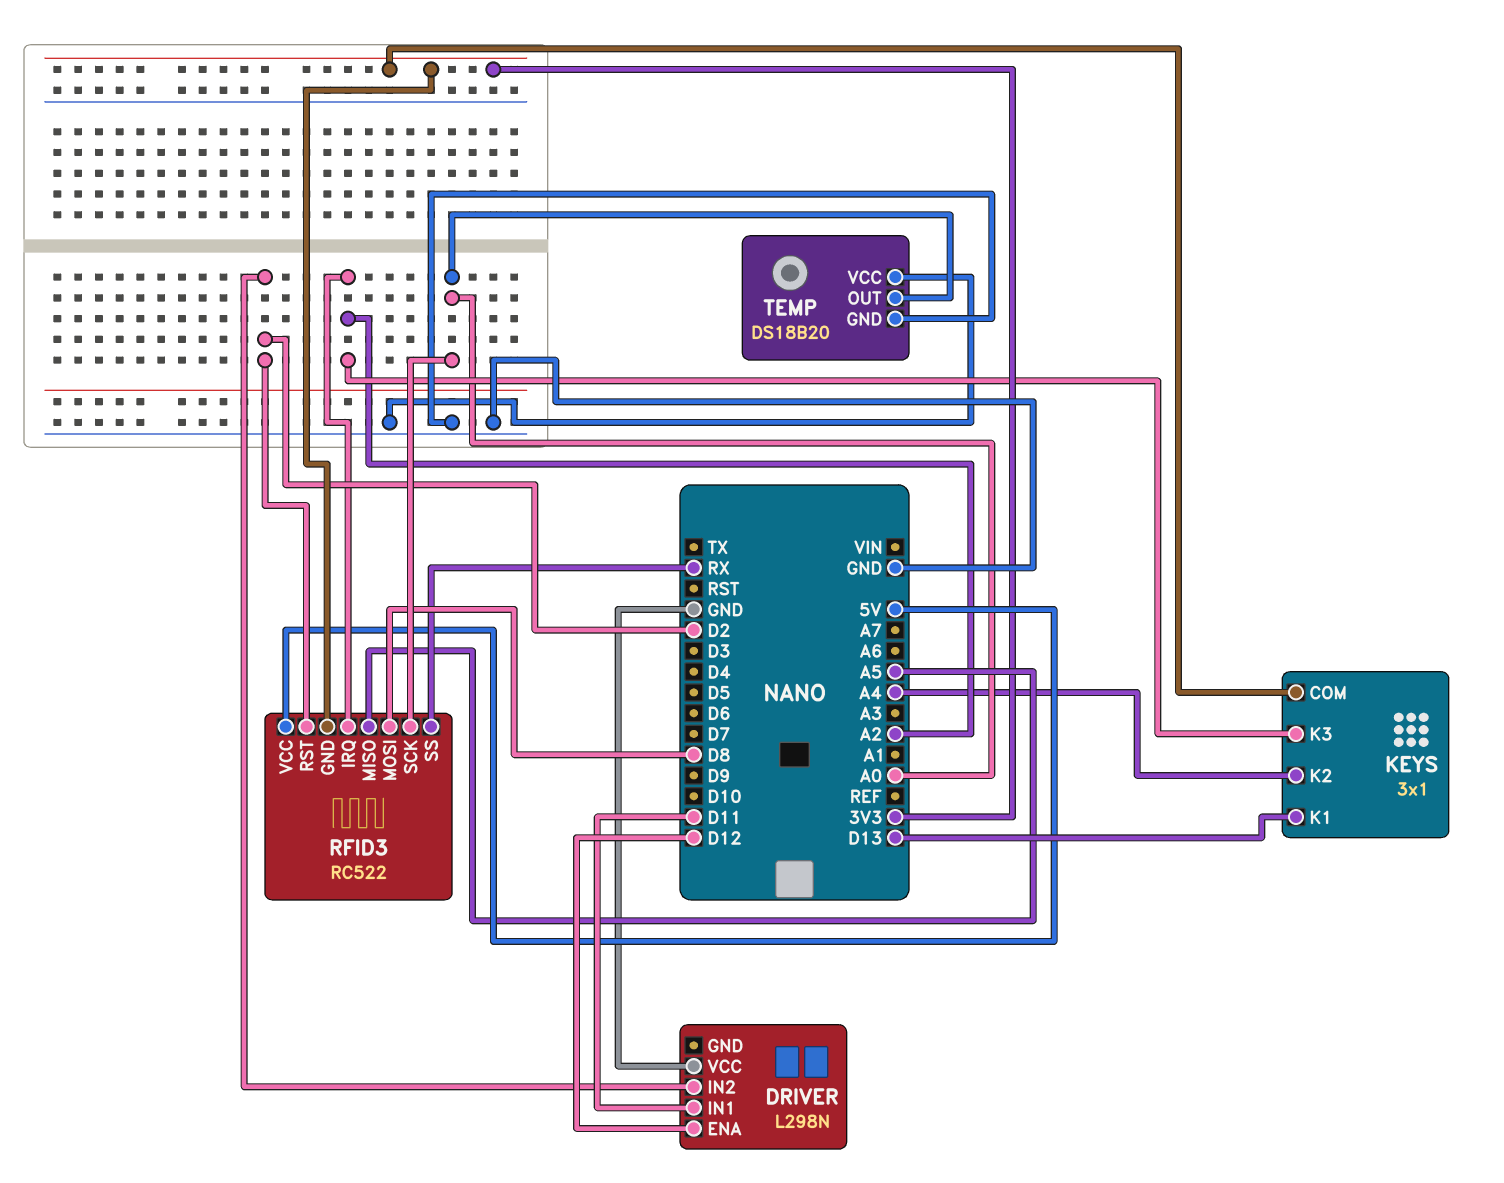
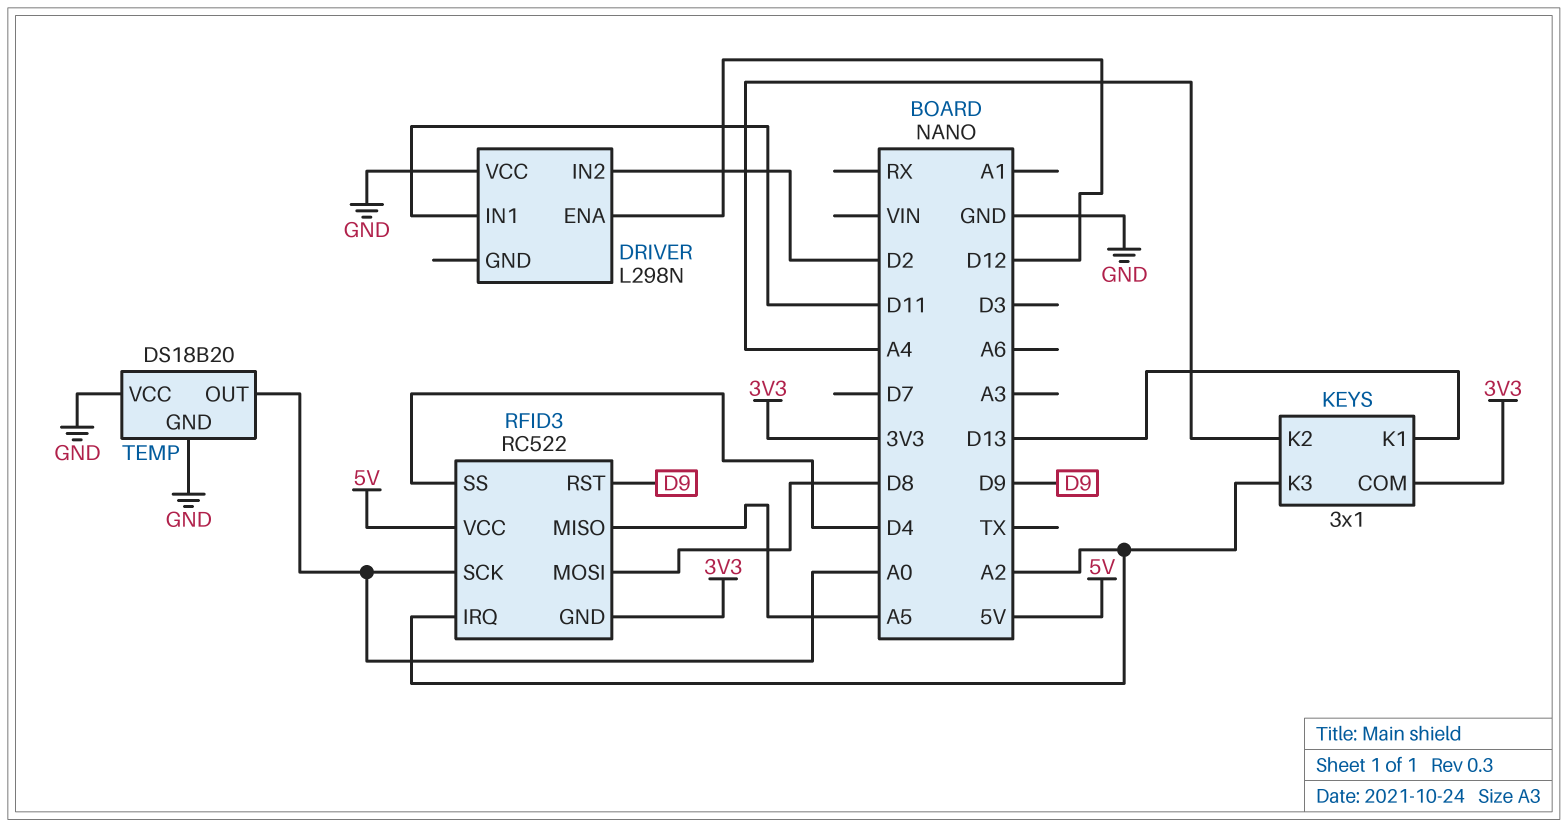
RFID3 pin RST: D2 -> D9
RFID3 pin SS: RX -> D4

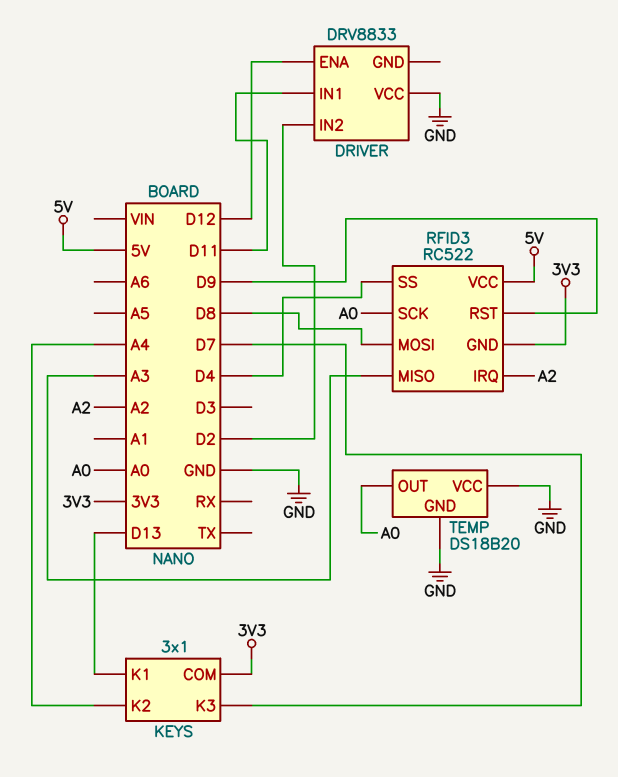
DRIVER: L298N -> DRV8833
KEYS pin K3: A2 -> D7
RFID3 pin MISO: A5 -> A3

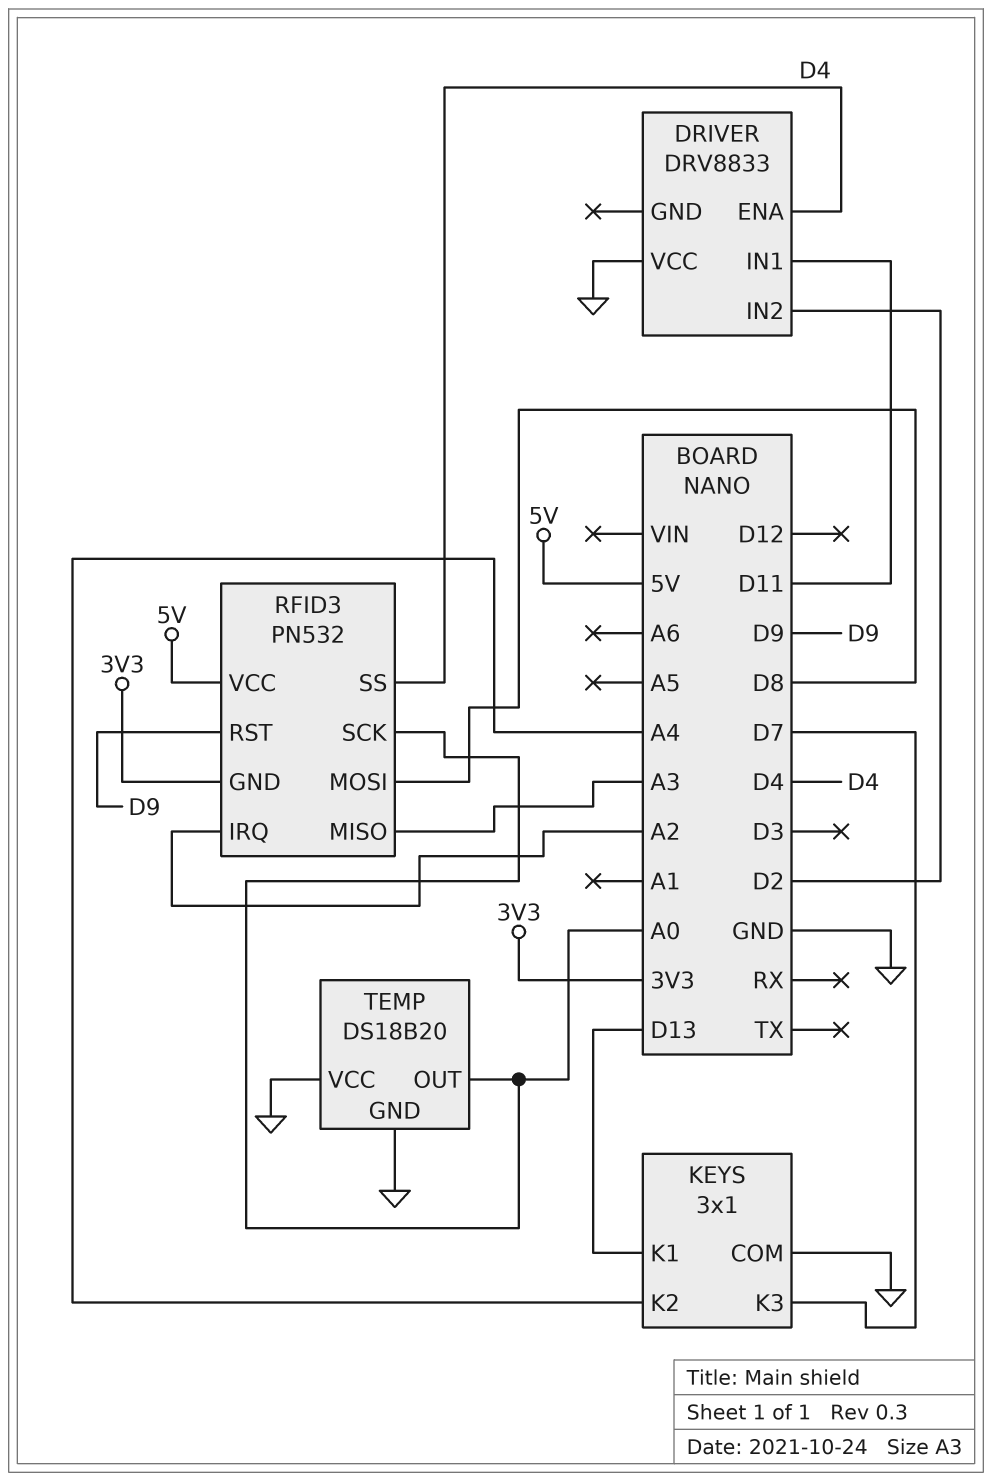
DRIVER pin ENA: D12 -> D4
KEYS pin COM: 3V3 -> GND
RFID3: RC522 -> PN532

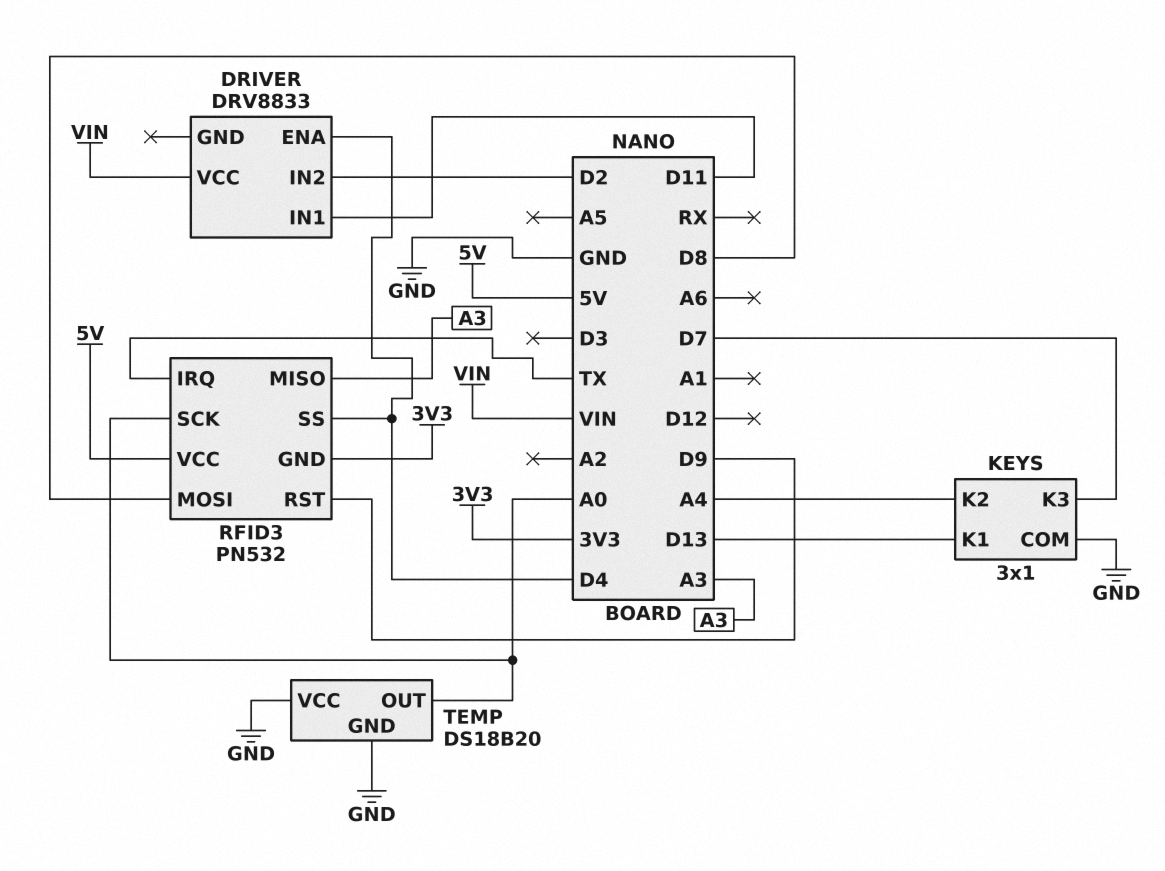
DRIVER pin VCC: GND -> VIN
RFID3 pin IRQ: A2 -> TX

